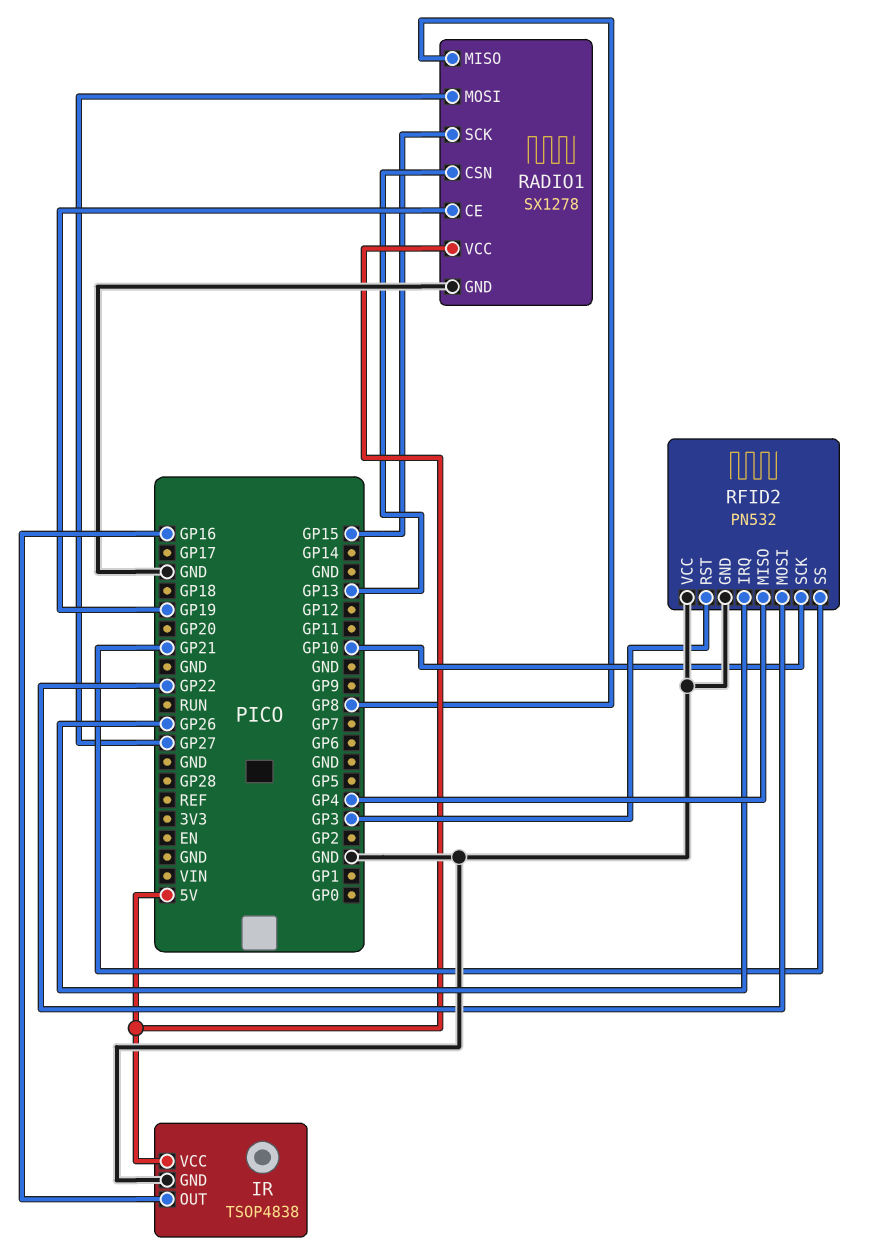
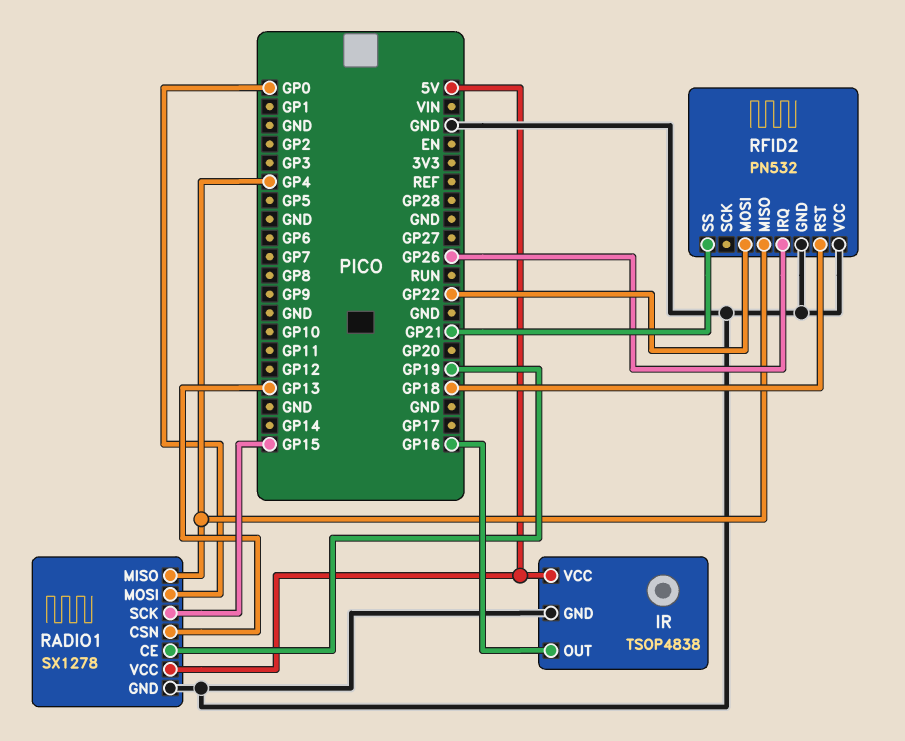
RADIO1 pin MISO: GP8 -> GP4
RADIO1 pin MOSI: GP27 -> GP0
RFID2 pin RST: GP3 -> GP18
RFID2 pin SCK: GP10 -> none

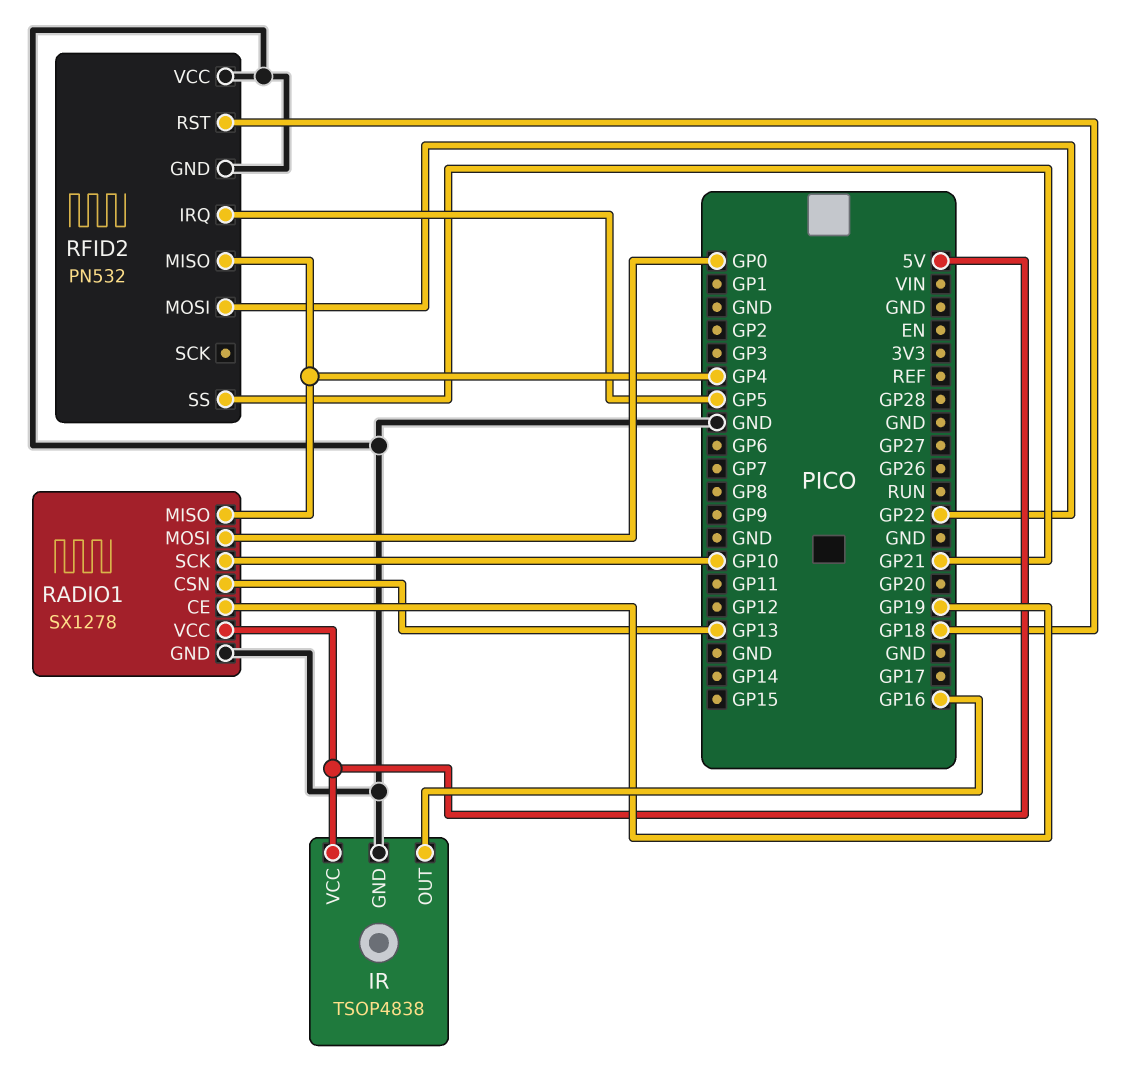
RADIO1 pin SCK: GP15 -> GP10
RFID2 pin IRQ: GP26 -> GP5

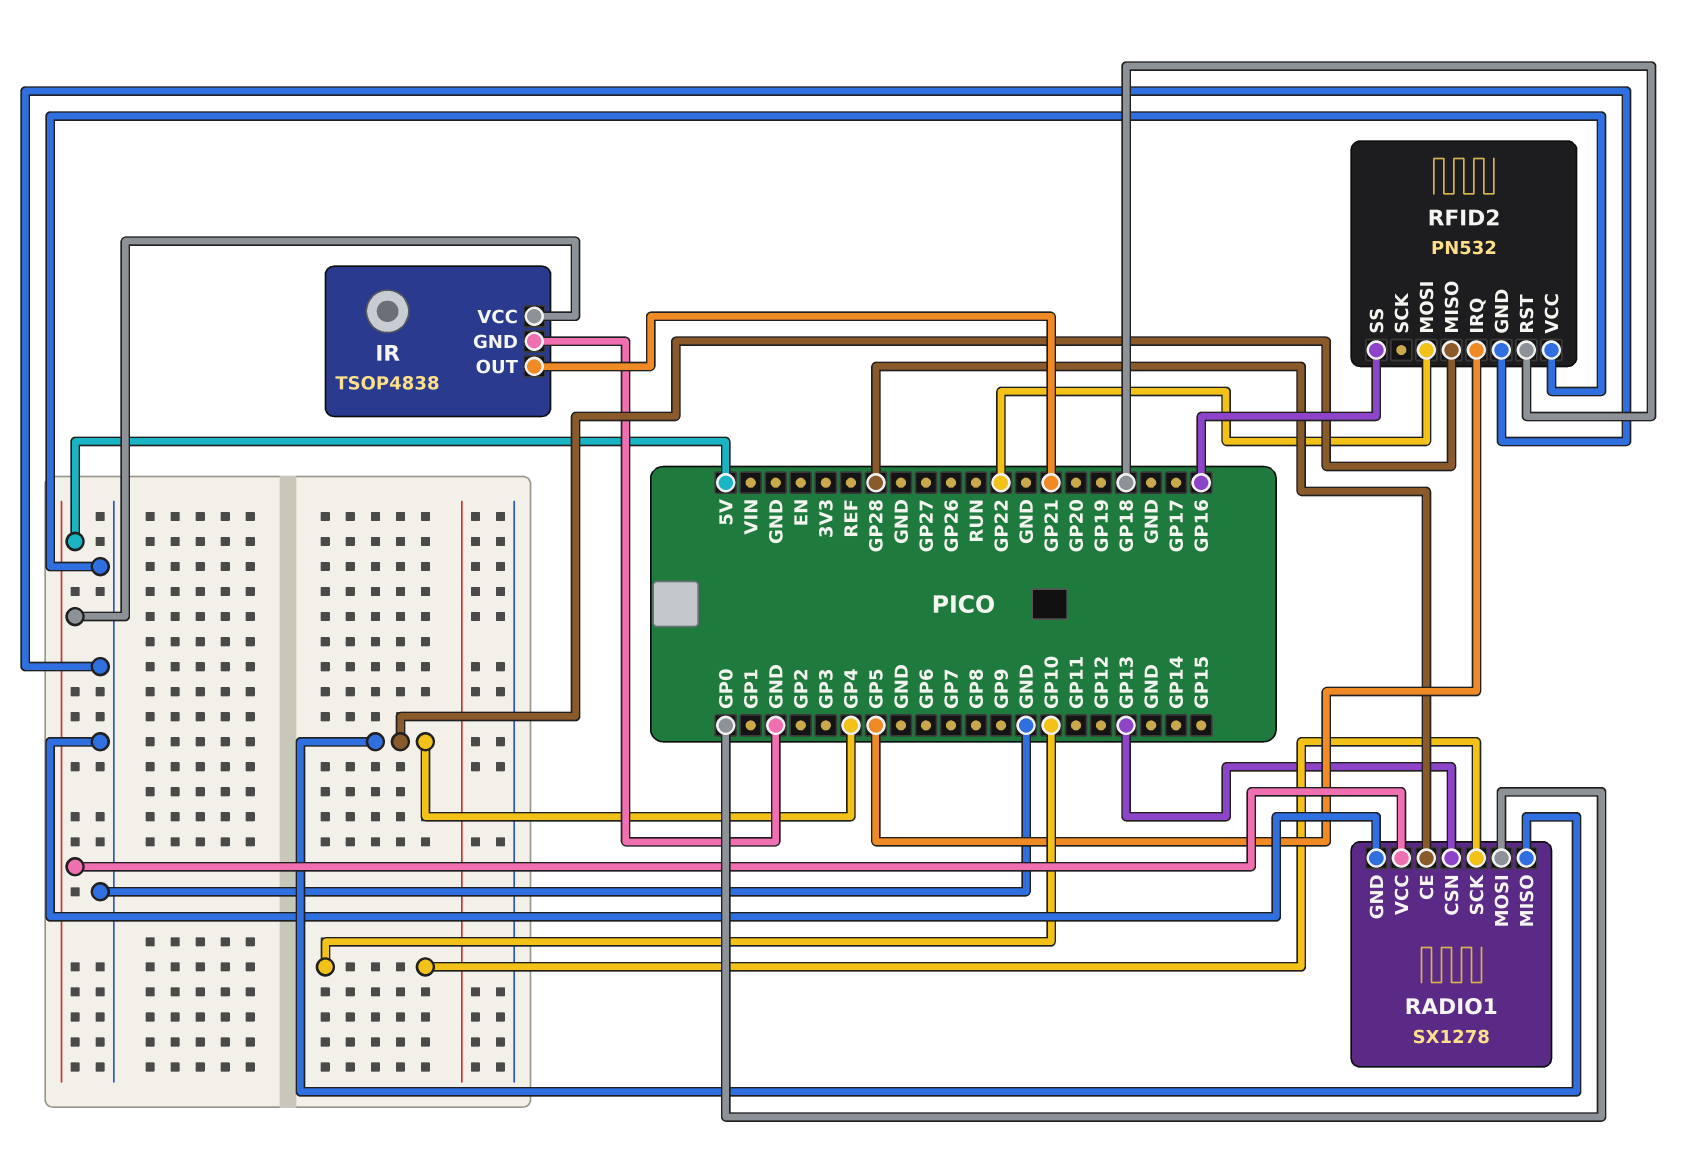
IR pin OUT: GP16 -> GP21
RADIO1 pin CE: GP19 -> GP28
RFID2 pin SS: GP21 -> GP16

